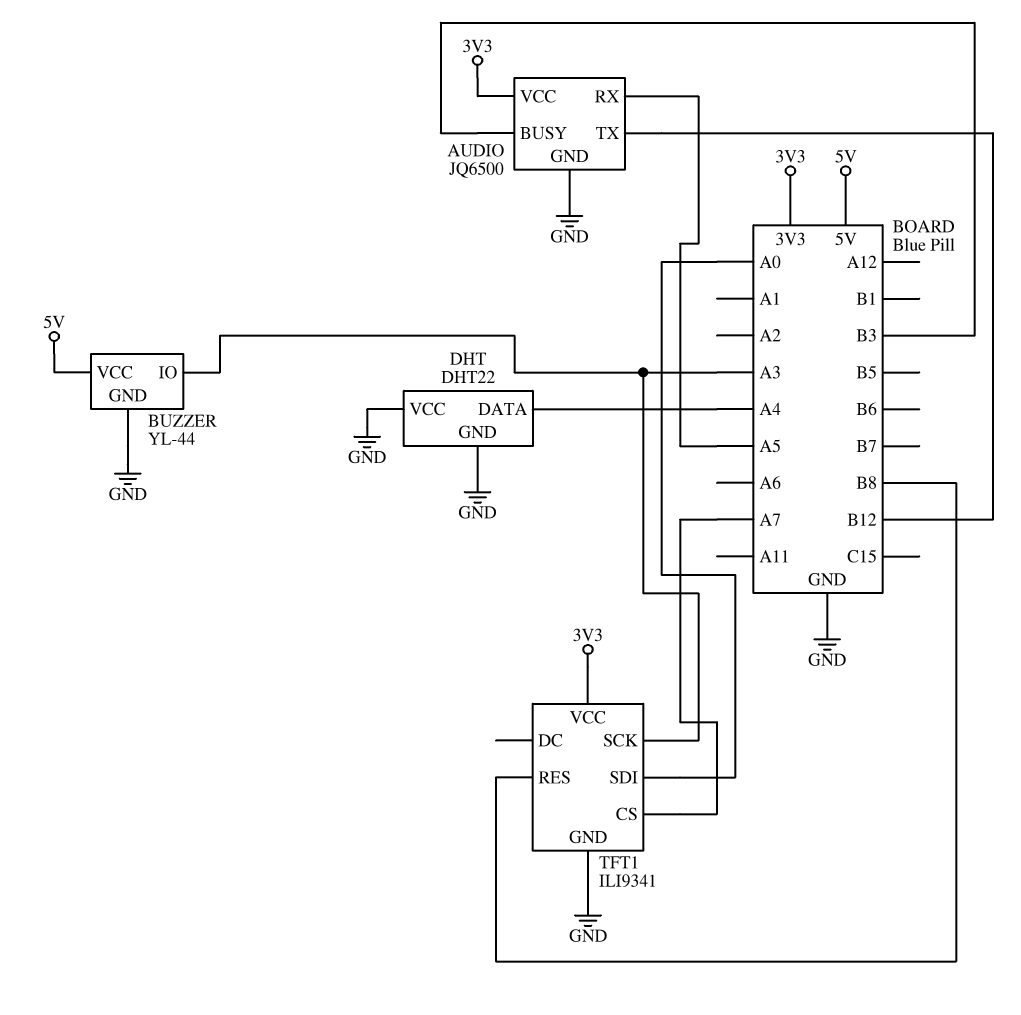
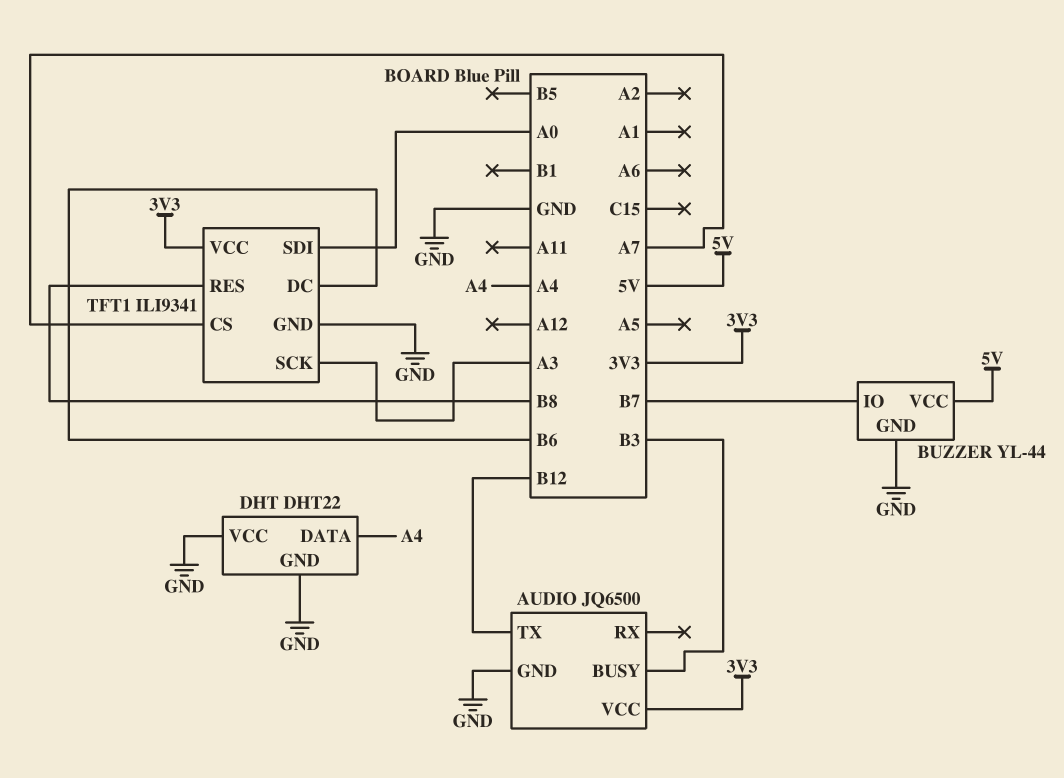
AUDIO pin RX: A5 -> none
BUZZER pin IO: A3 -> B7
TFT1 pin DC: none -> B6

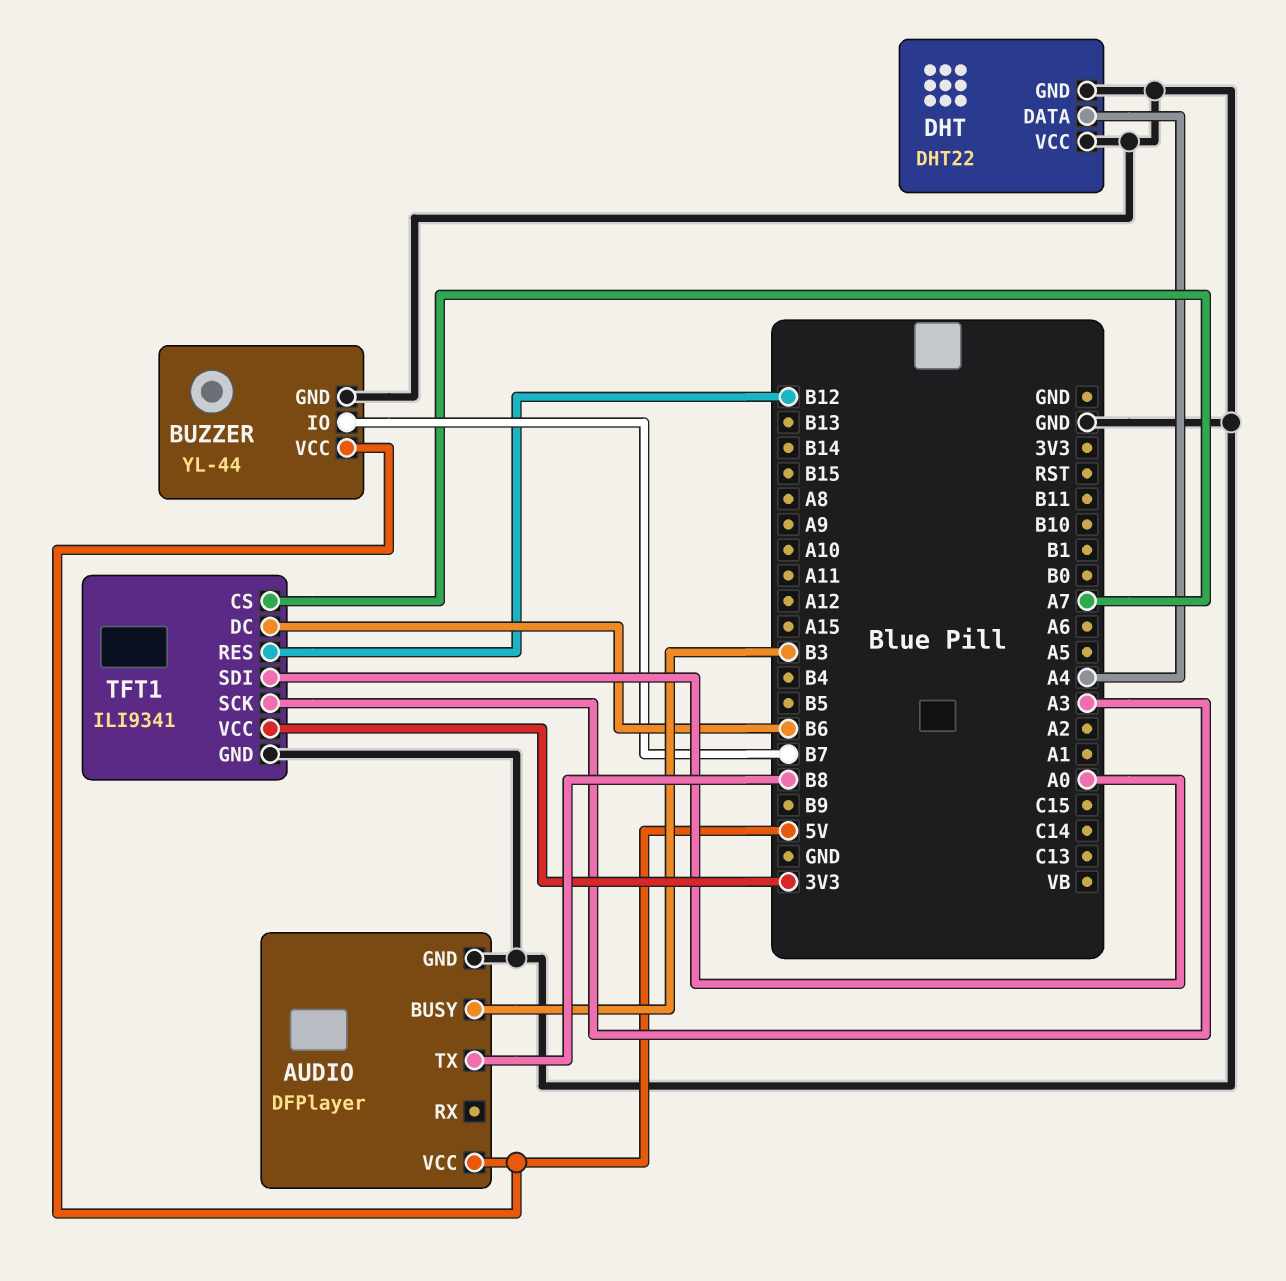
AUDIO: JQ6500 -> DFPlayer
AUDIO pin TX: B12 -> B8
AUDIO pin VCC: 3V3 -> 5V
TFT1 pin RES: B8 -> B12

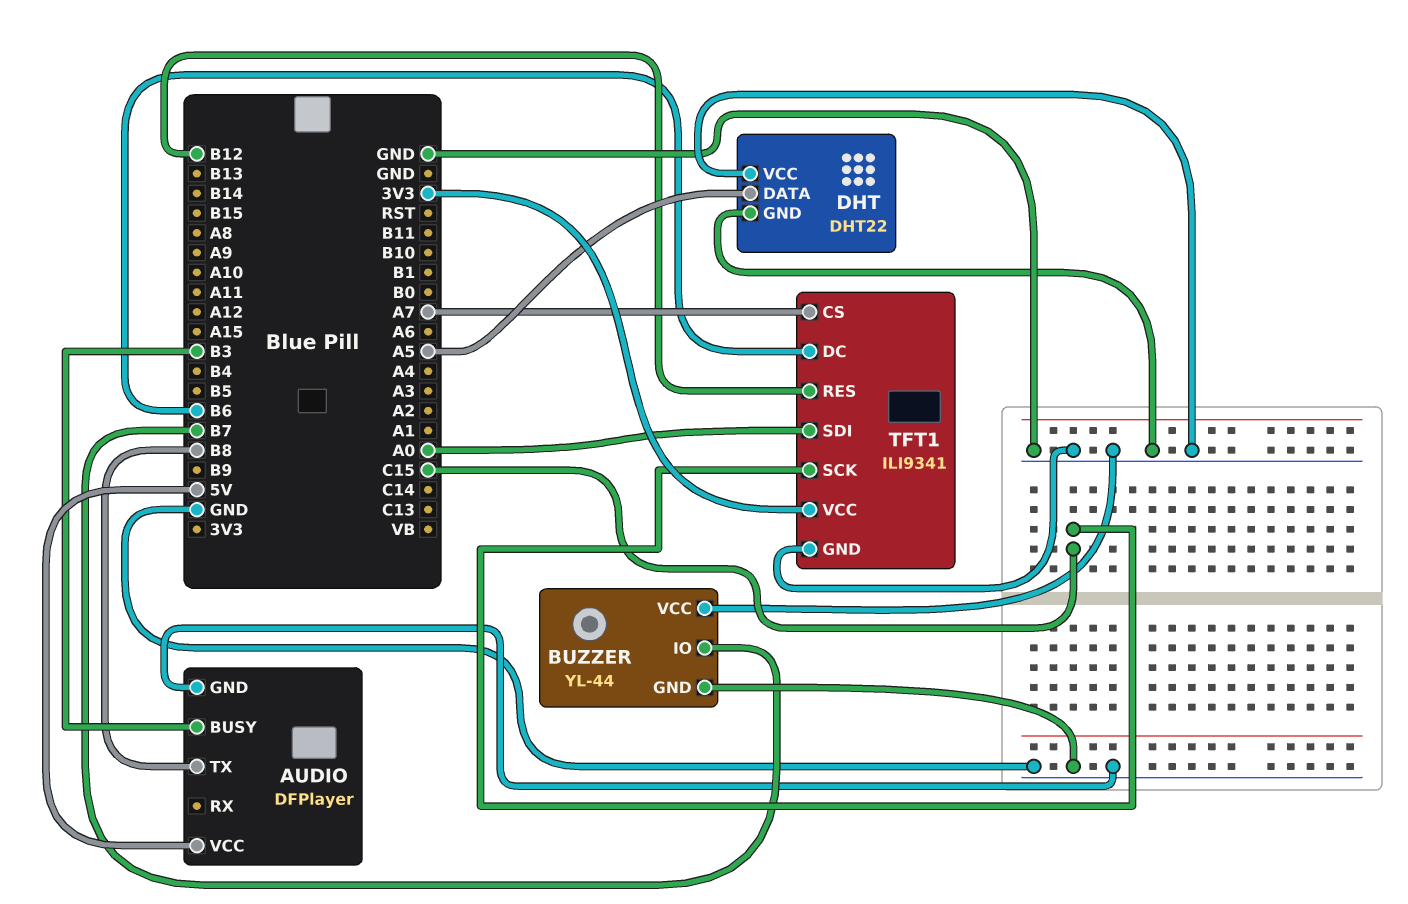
BUZZER pin VCC: 5V -> GND
DHT pin DATA: A4 -> A5
TFT1 pin SCK: A3 -> C15

